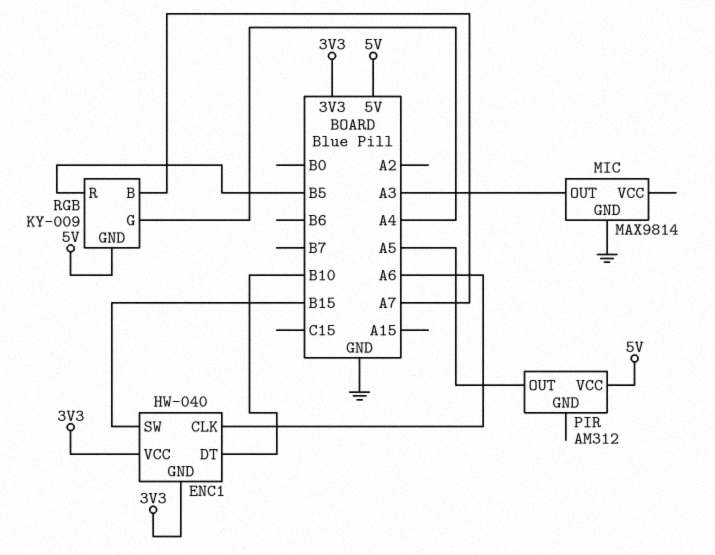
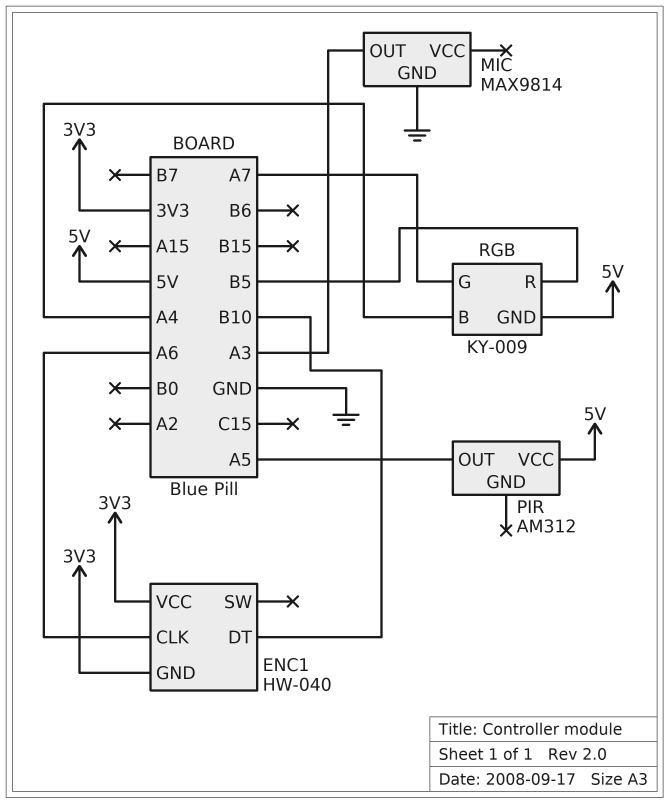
ENC1 pin SW: B15 -> none
RGB pin B: A7 -> A4
RGB pin G: A4 -> A7

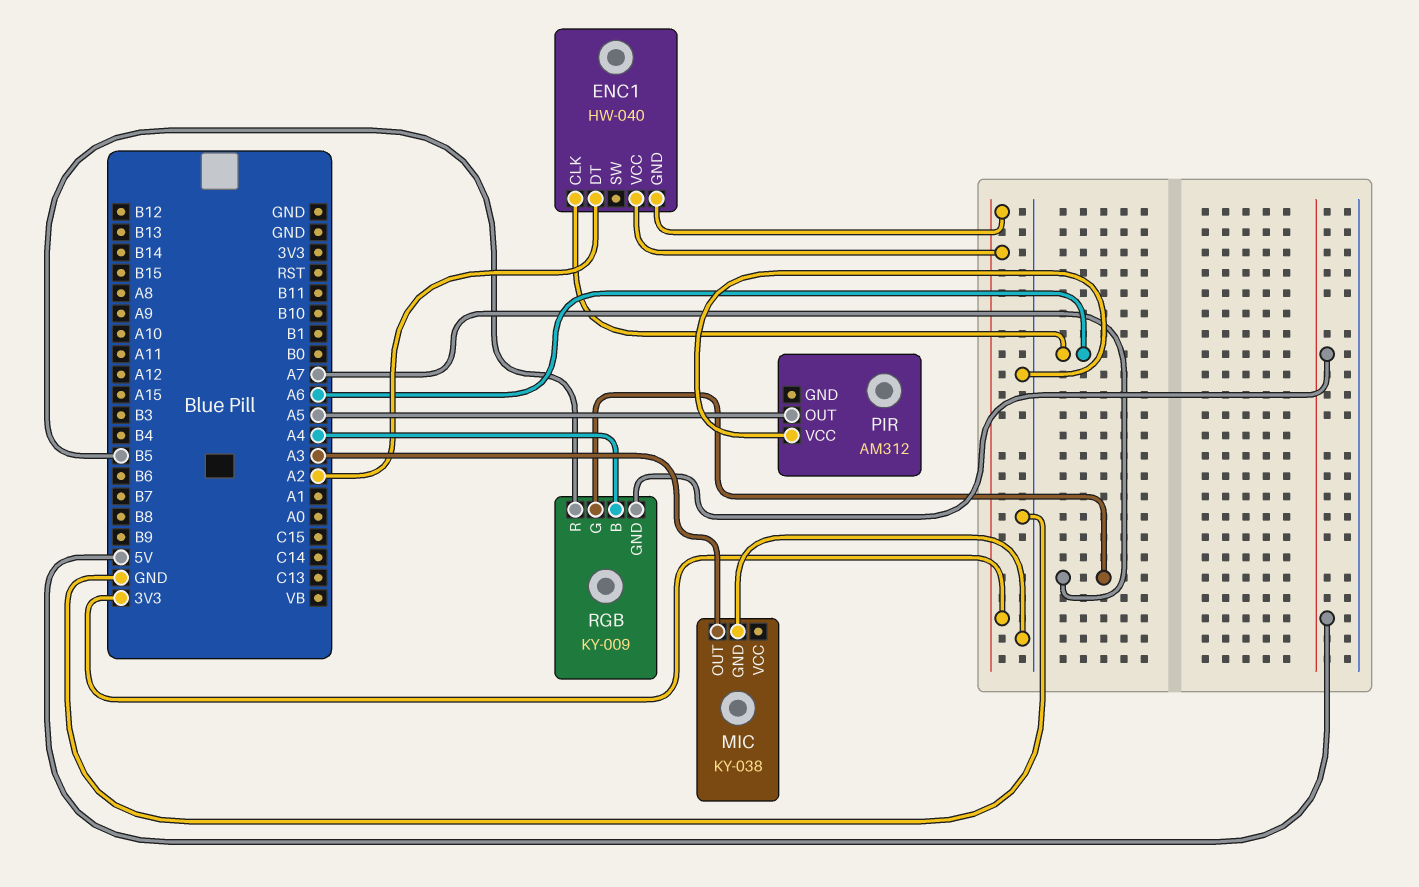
ENC1 pin DT: B10 -> A2
MIC: MAX9814 -> KY-038
PIR pin VCC: 5V -> GND

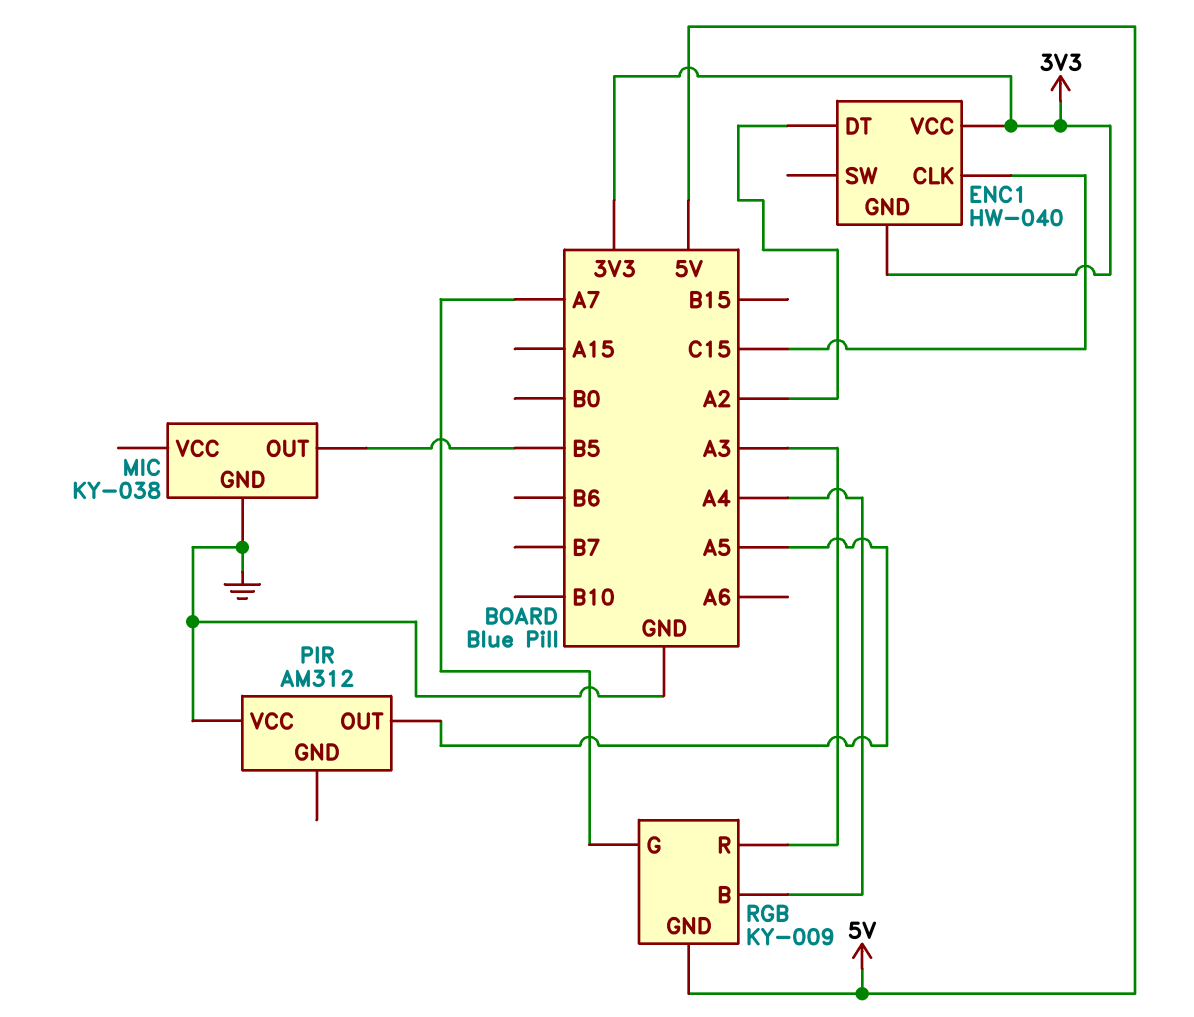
ENC1 pin CLK: A6 -> C15
MIC pin OUT: A3 -> B5
RGB pin R: B5 -> A3

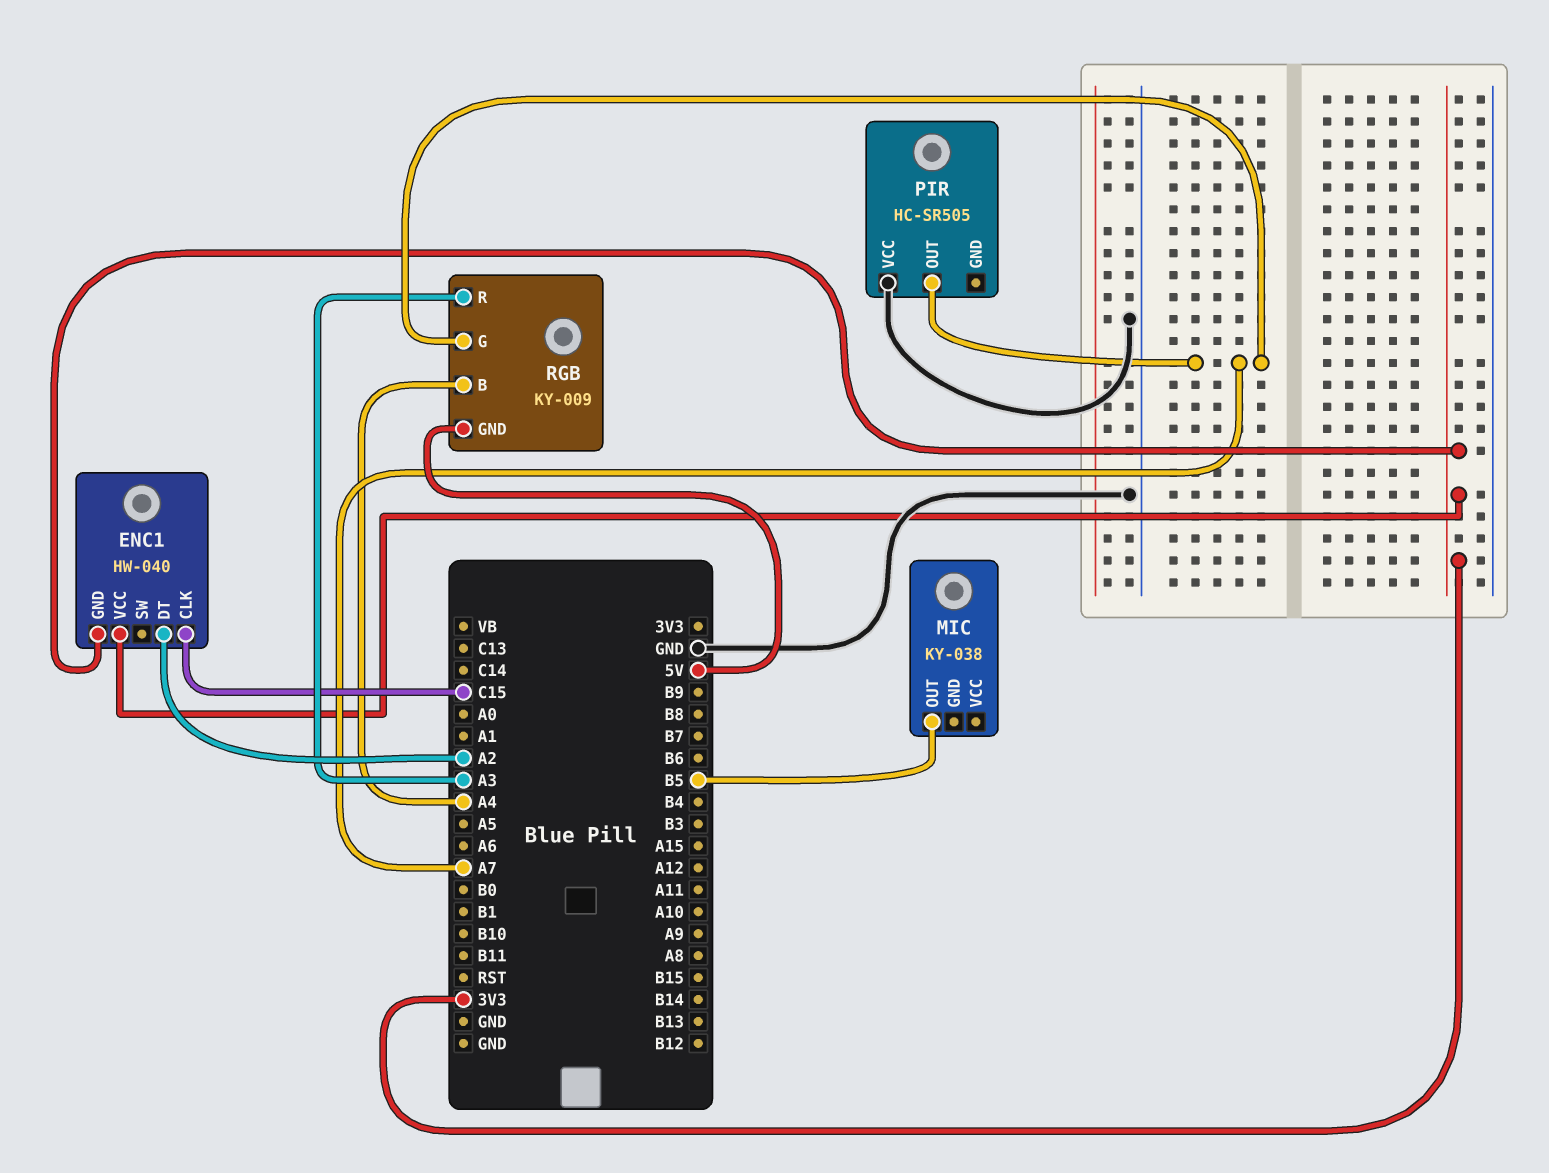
MIC pin GND: GND -> none
PIR: AM312 -> HC-SR505
PIR pin OUT: A5 -> A7

